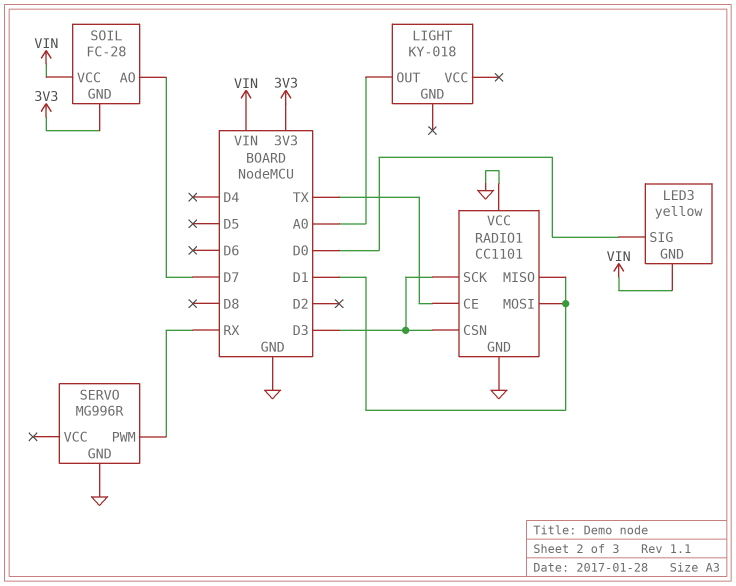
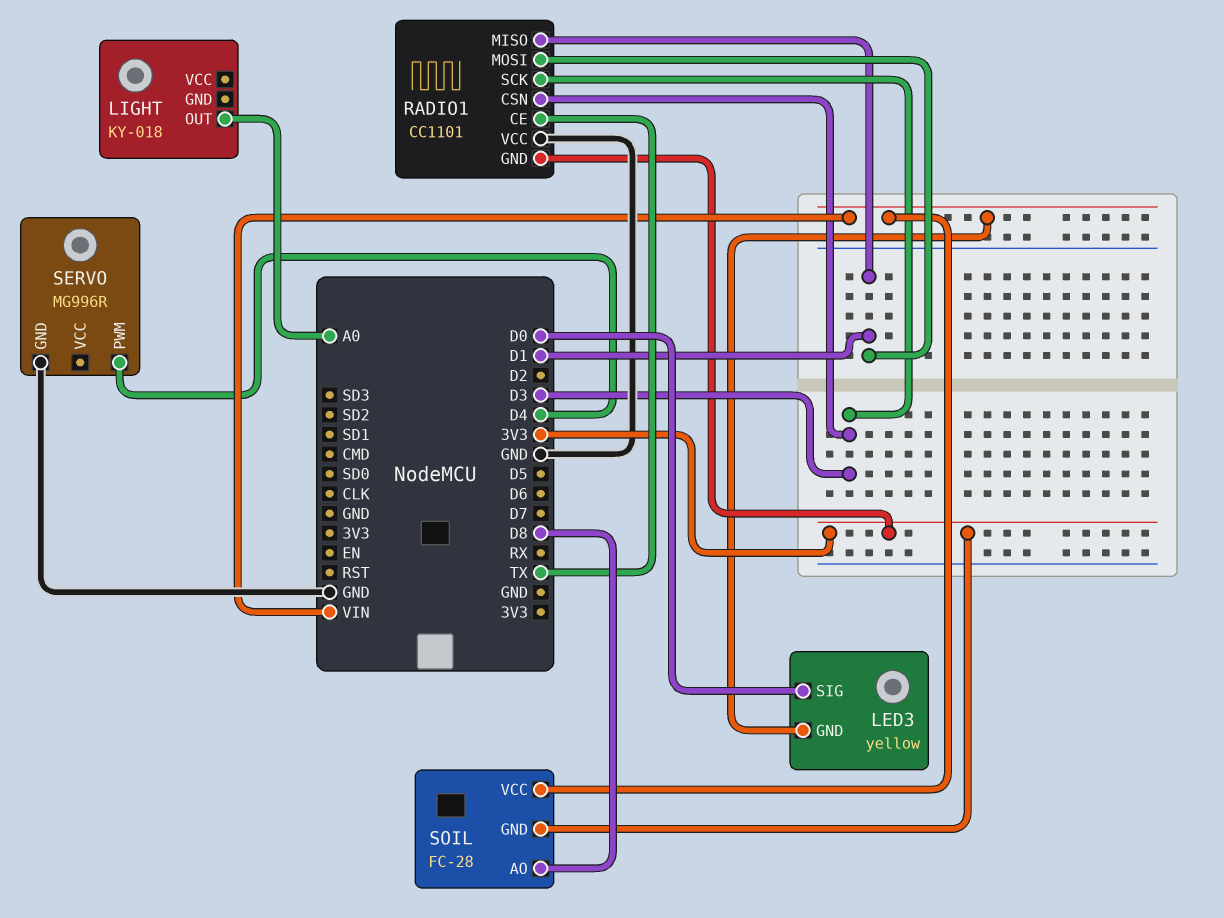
RADIO1 pin GND: GND -> 3V3
SERVO pin PWM: RX -> D4
SOIL pin AO: D7 -> D8

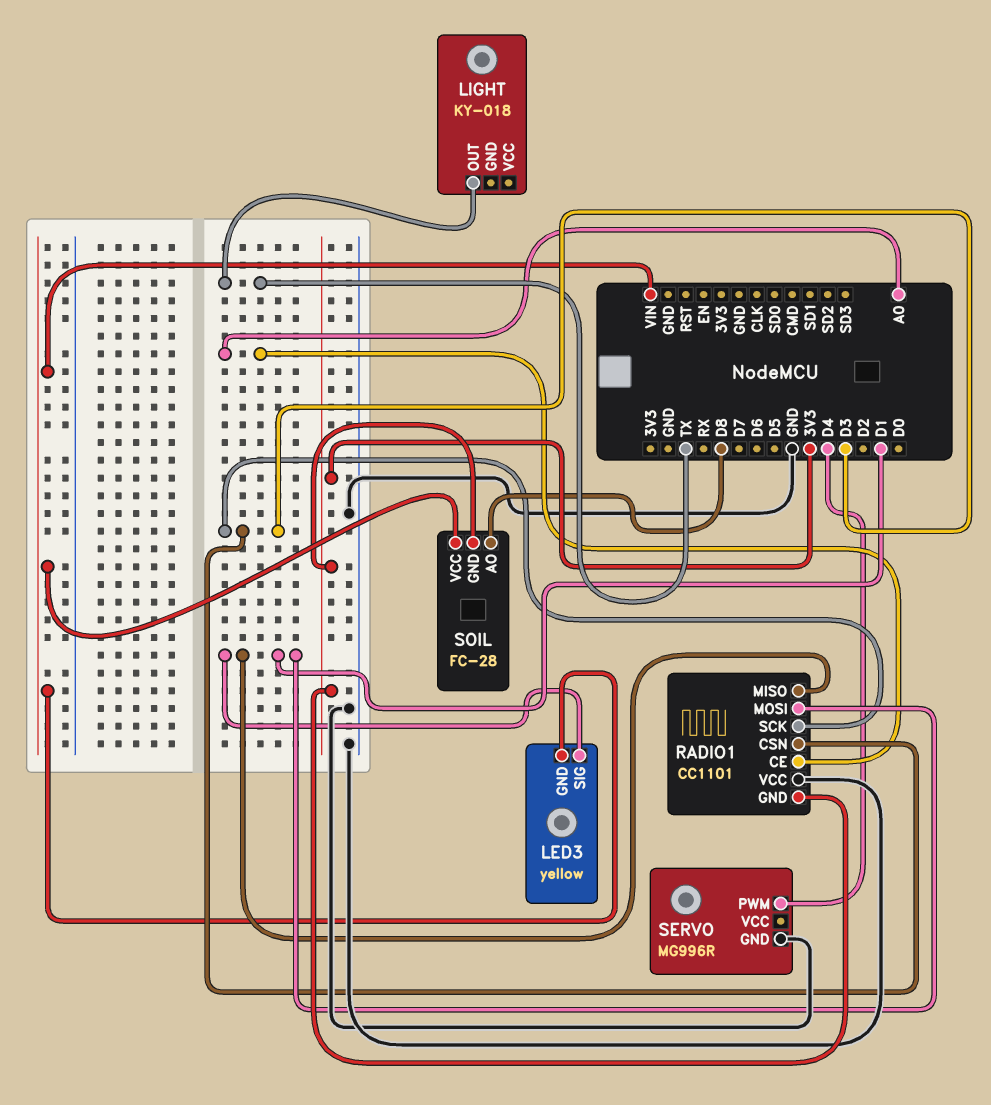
LED3 pin SIG: D0 -> D1
LIGHT pin OUT: A0 -> TX
RADIO1 pin CE: TX -> A0

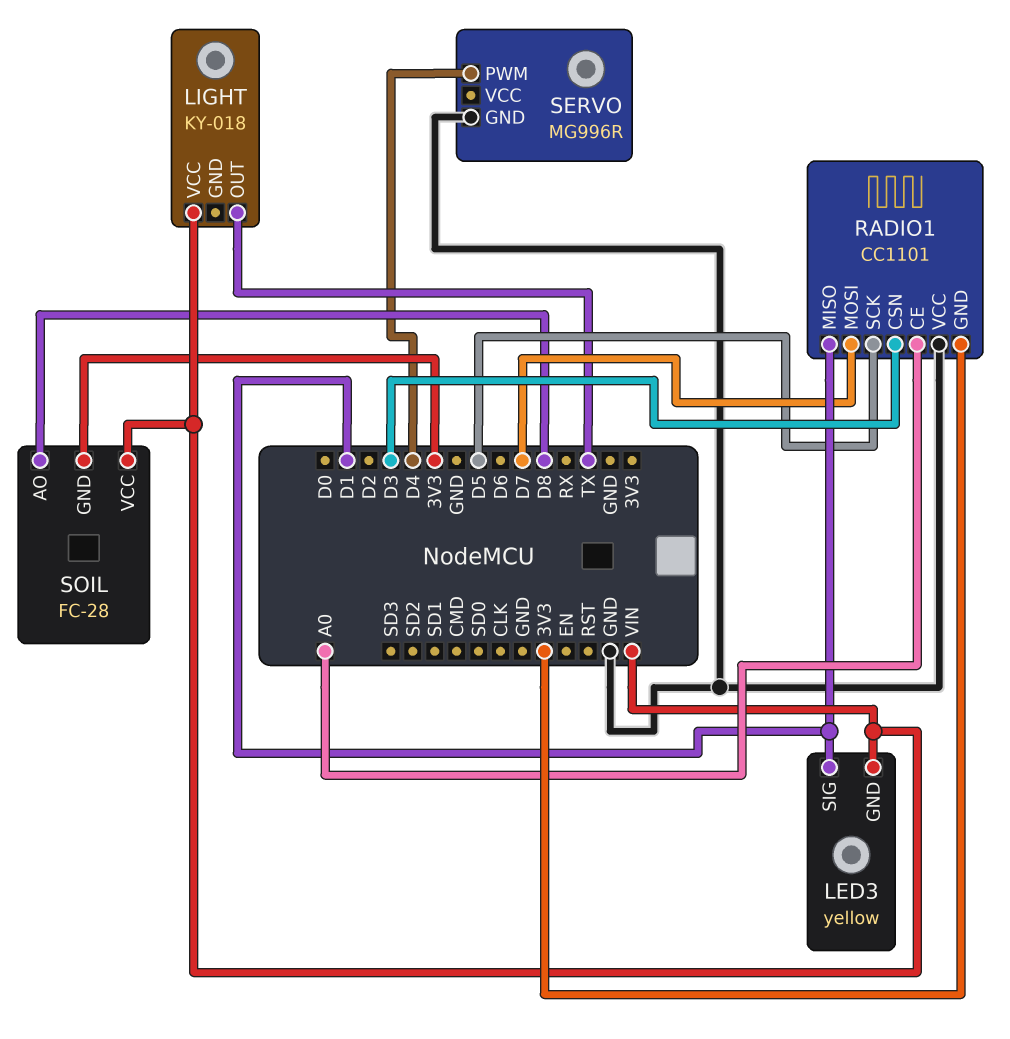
LIGHT pin VCC: none -> VIN
RADIO1 pin MOSI: D1 -> D7
RADIO1 pin SCK: D3 -> D5

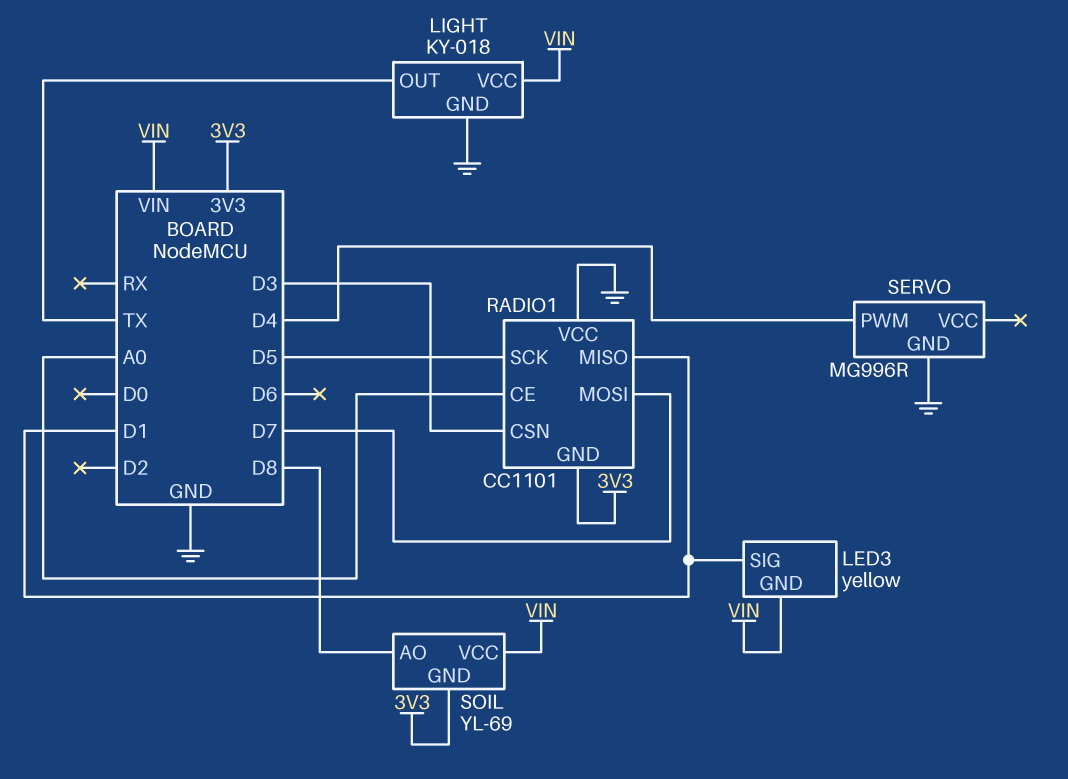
LIGHT pin GND: none -> GND
SOIL: FC-28 -> YL-69

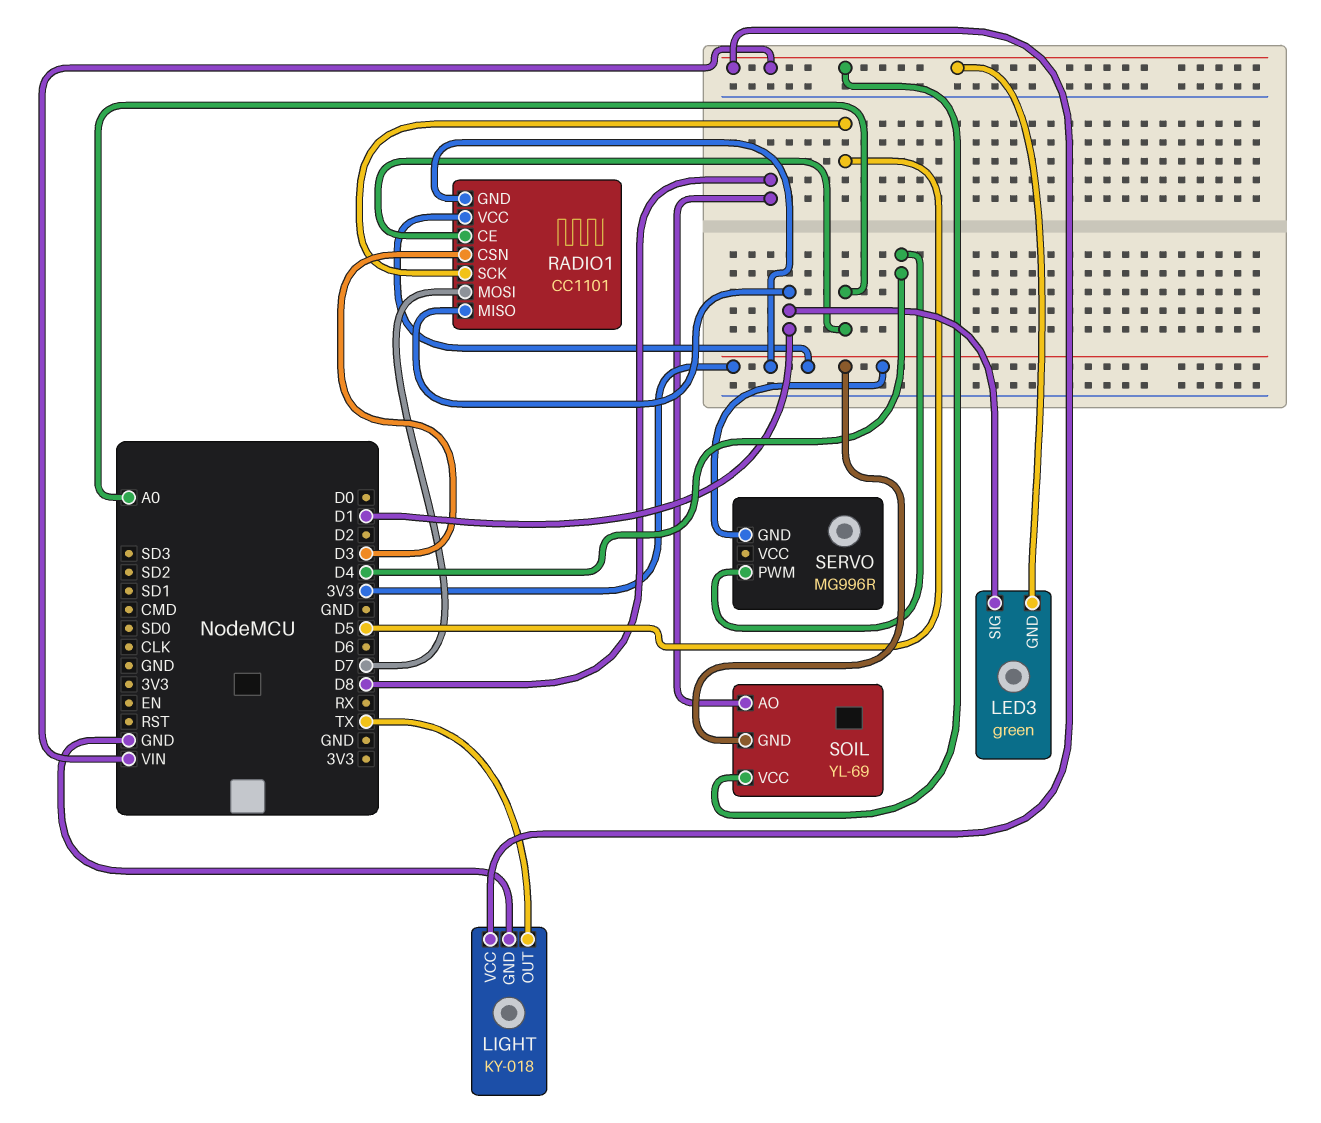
LED3: yellow -> green
RADIO1 pin VCC: GND -> 3V3
SERVO pin GND: GND -> 3V3

